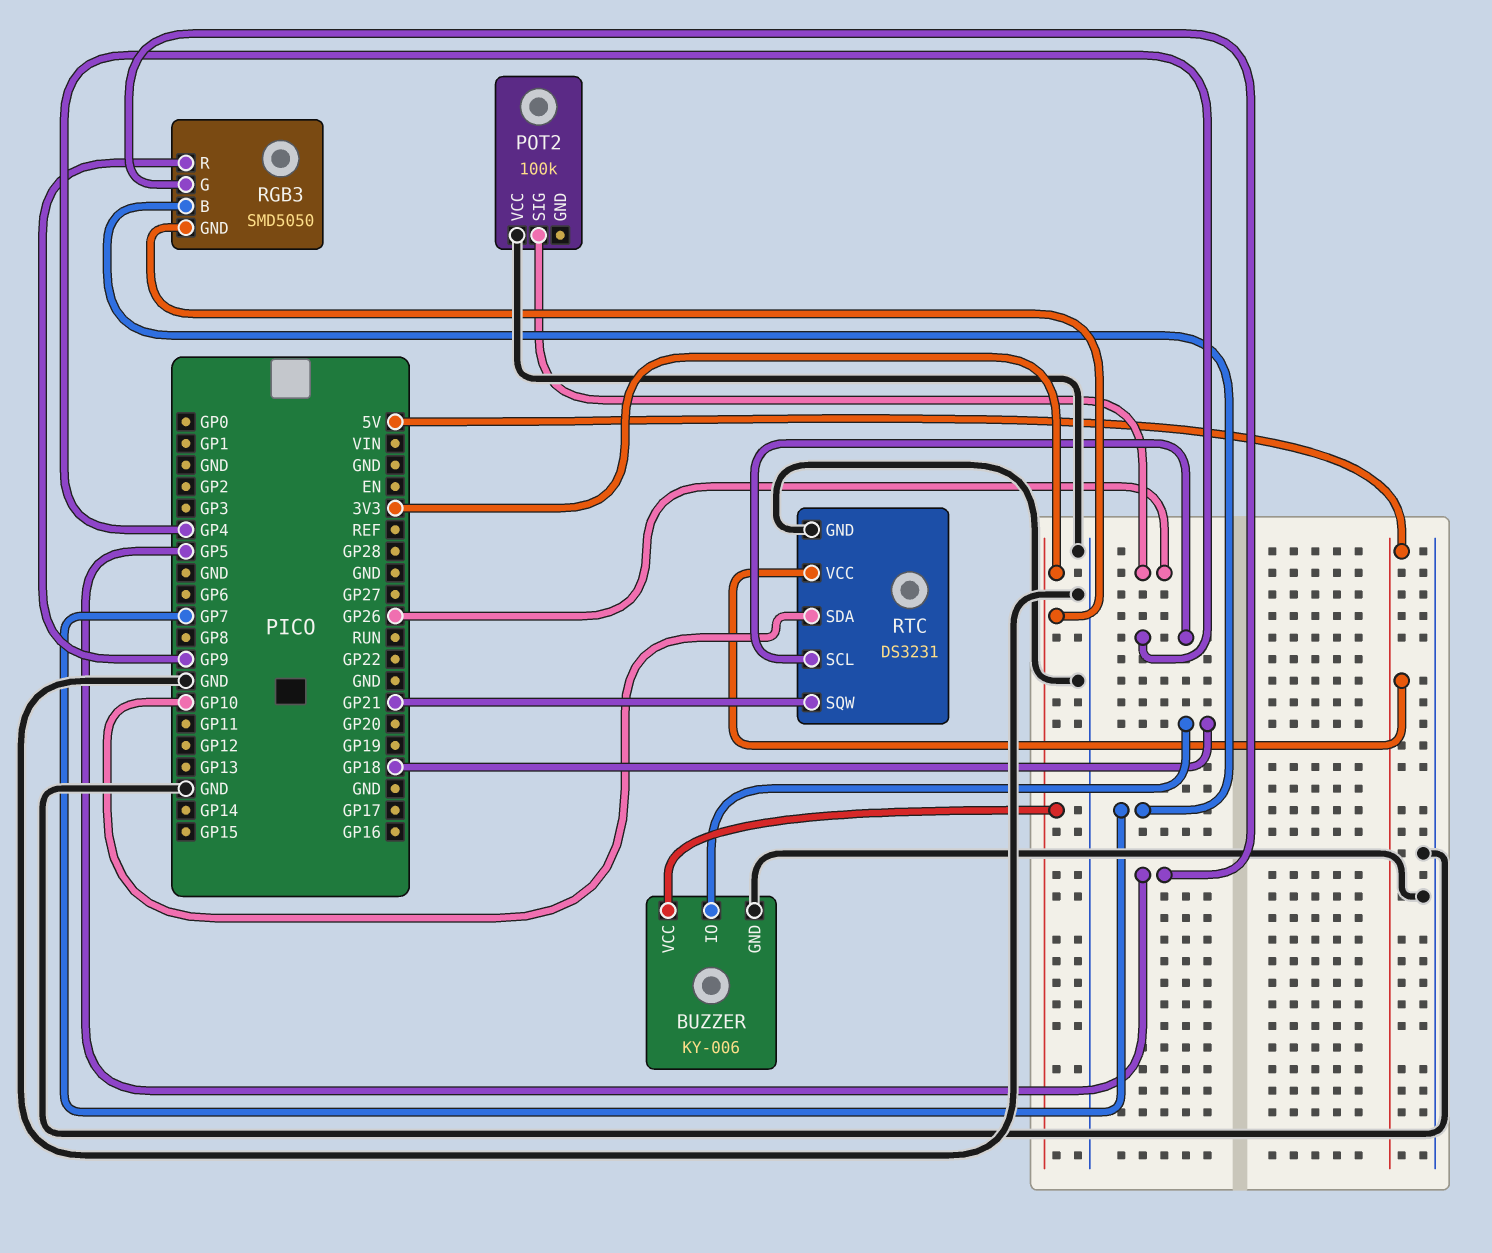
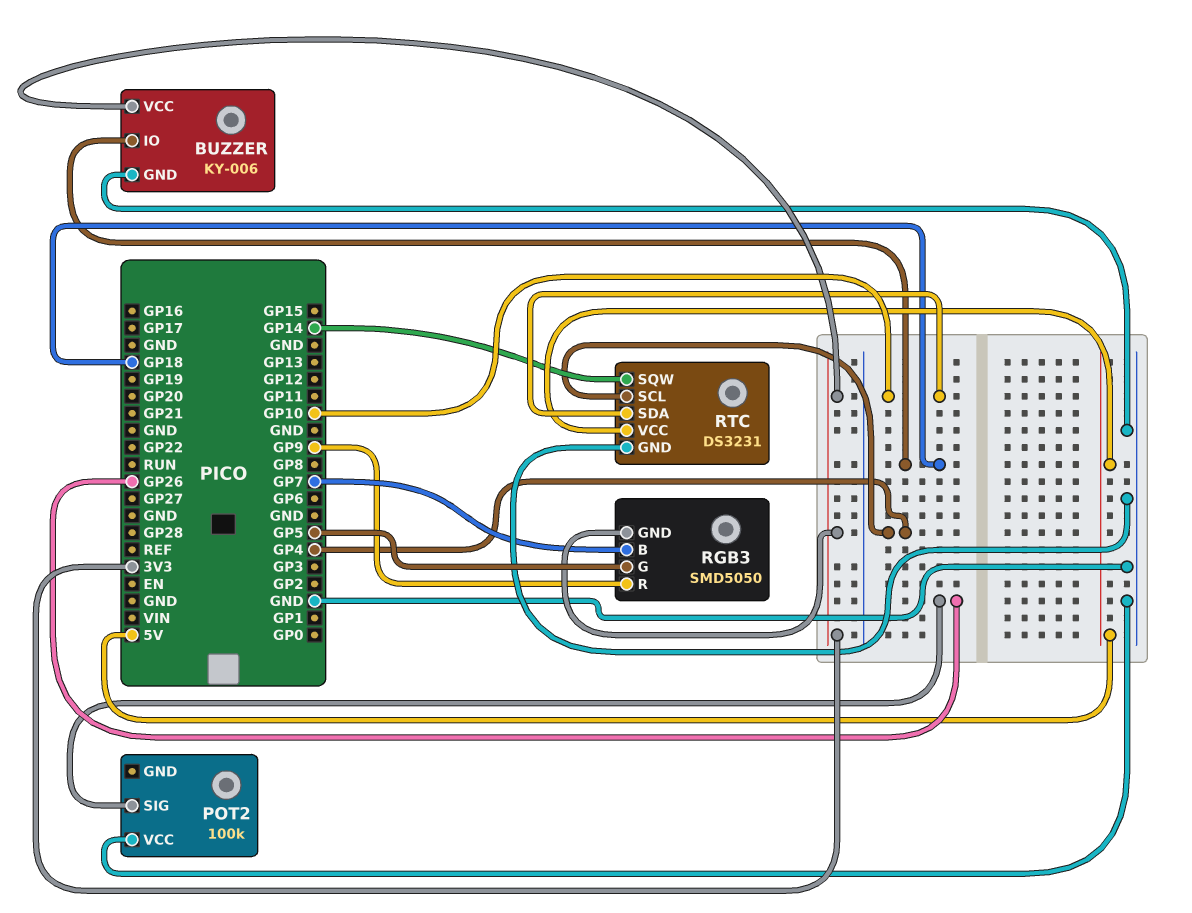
RTC pin SQW: GP21 -> GP14

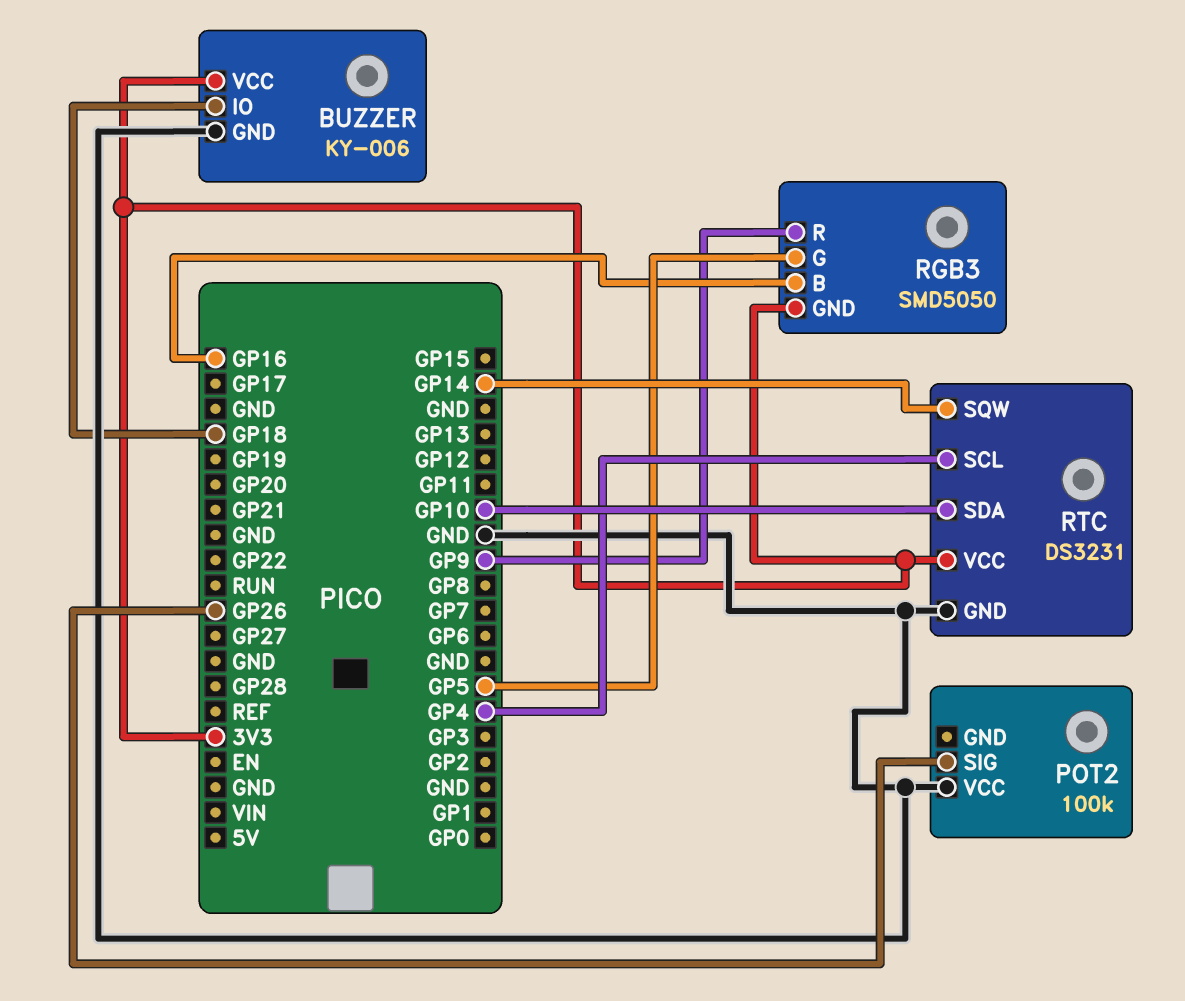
RGB3 pin B: GP7 -> GP16
RTC pin VCC: 5V -> 3V3

